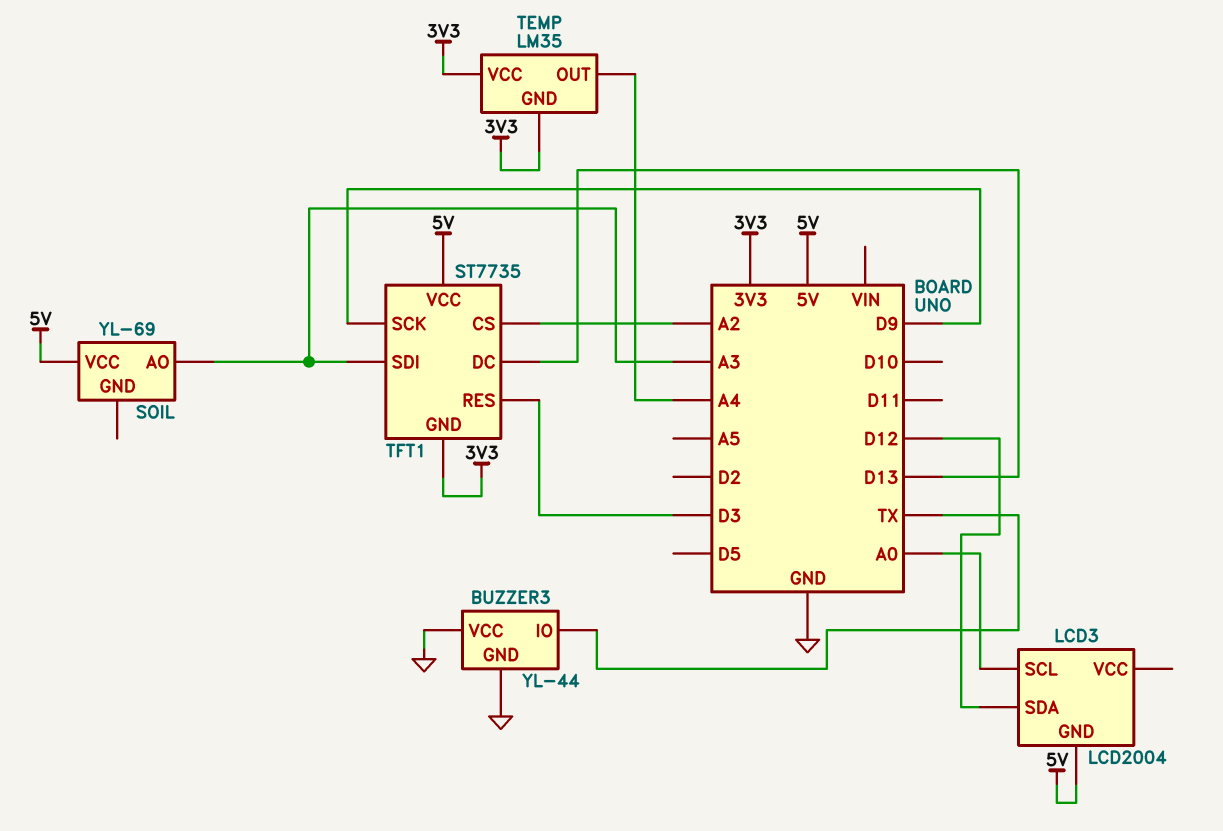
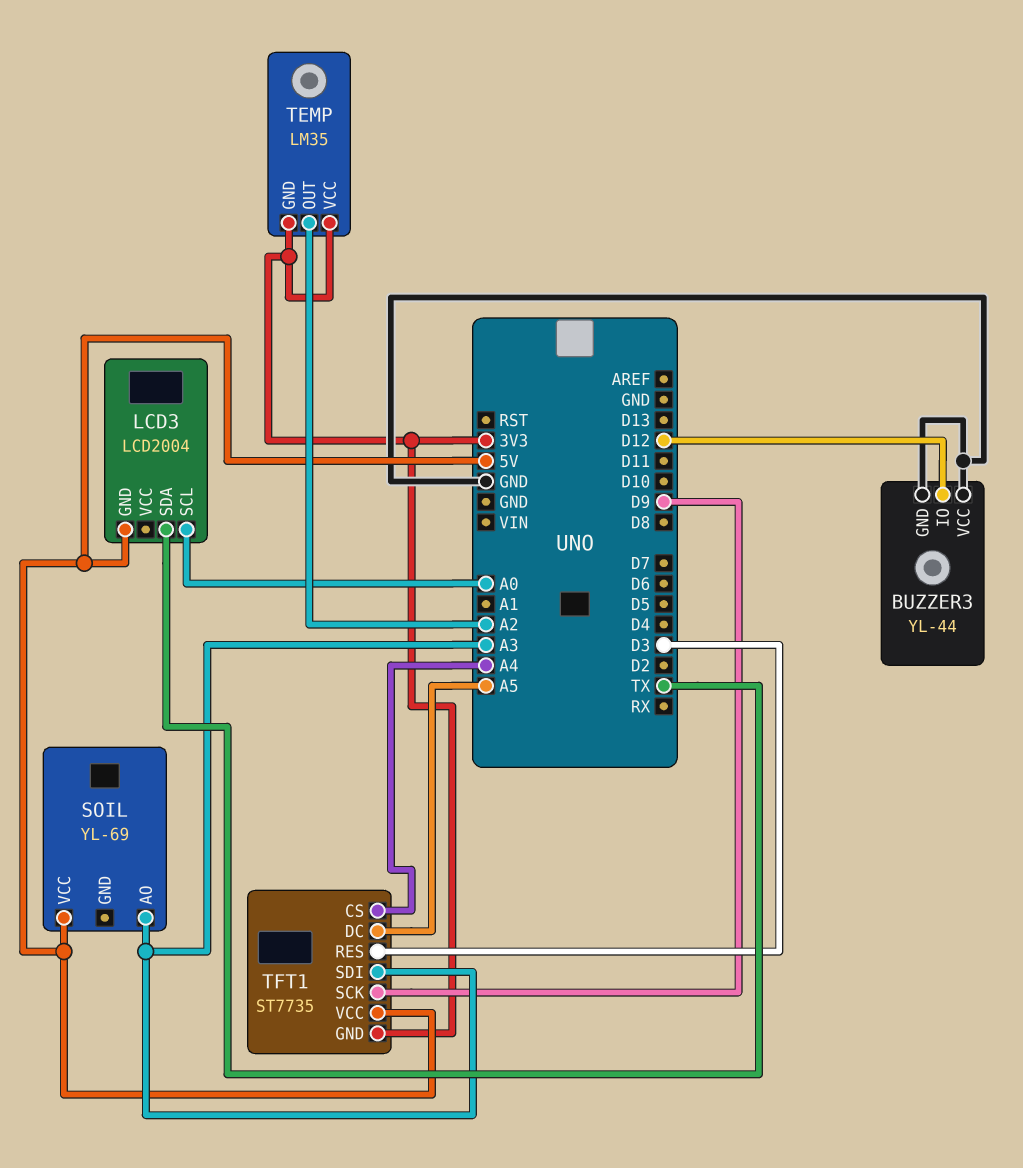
BUZZER3 pin IO: TX -> D12
LCD3 pin SDA: D12 -> TX
TEMP pin OUT: A4 -> A2
TFT1 pin CS: A2 -> A4
TFT1 pin DC: D13 -> A5

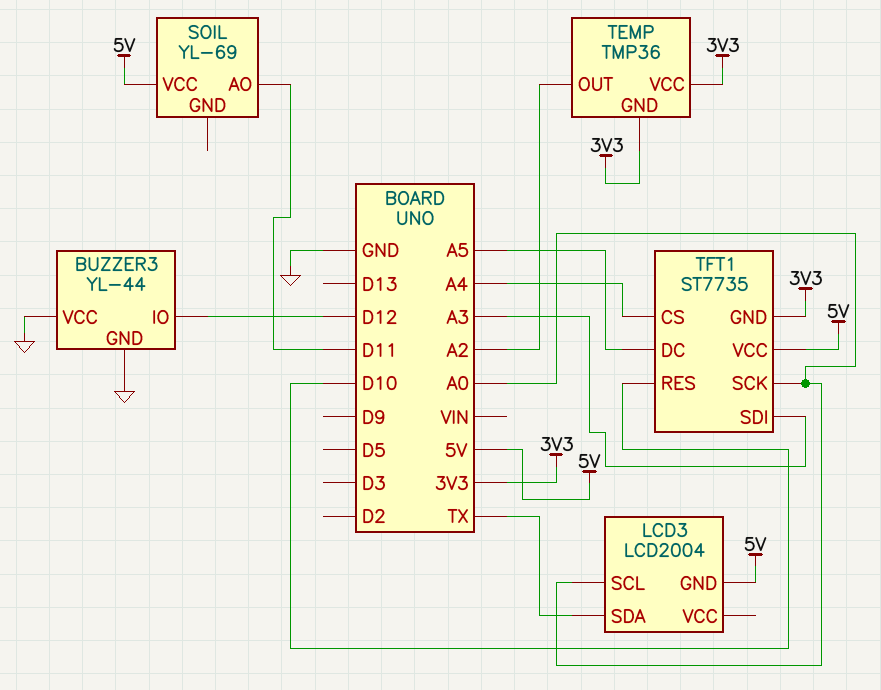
SOIL pin AO: A3 -> D11
TEMP: LM35 -> TMP36
TFT1 pin RES: D3 -> D10
TFT1 pin SCK: D9 -> A0

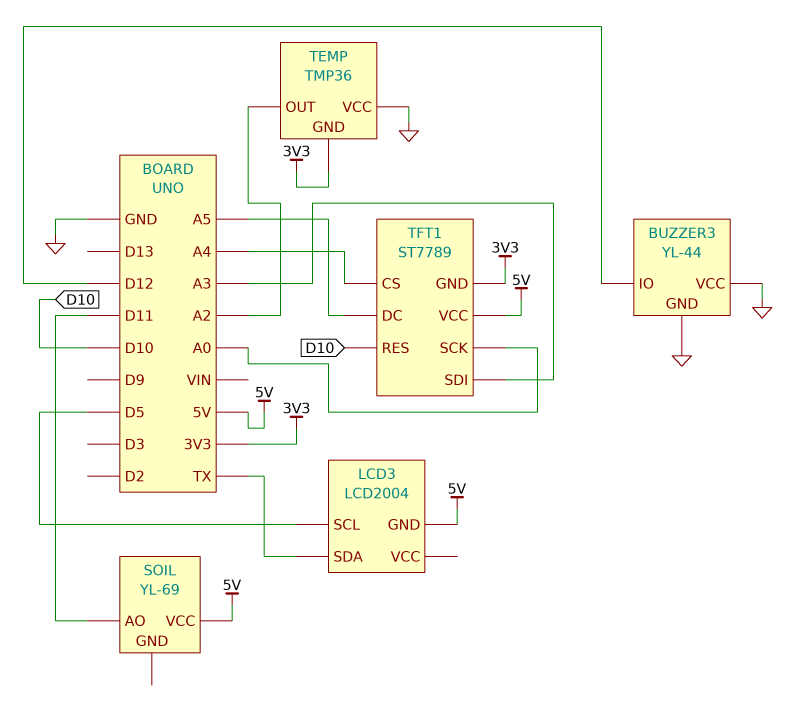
LCD3 pin SCL: A0 -> D5
TEMP pin VCC: 3V3 -> GND
TFT1: ST7735 -> ST7789

